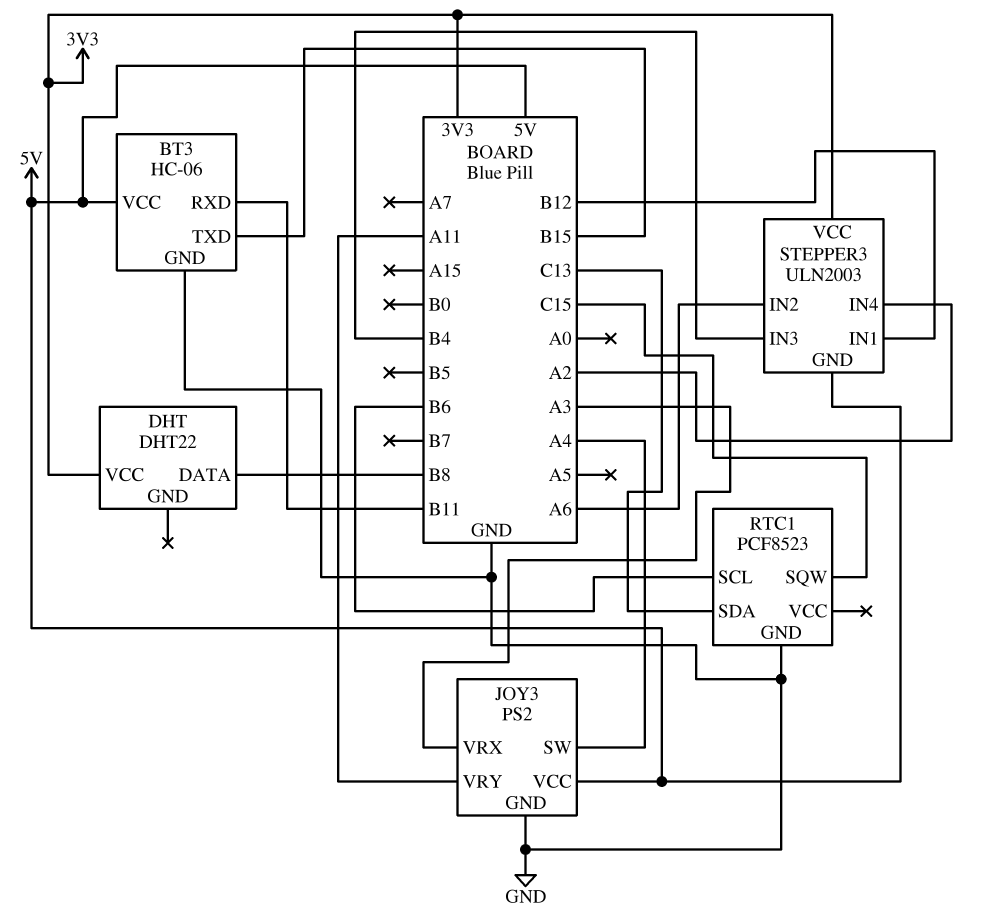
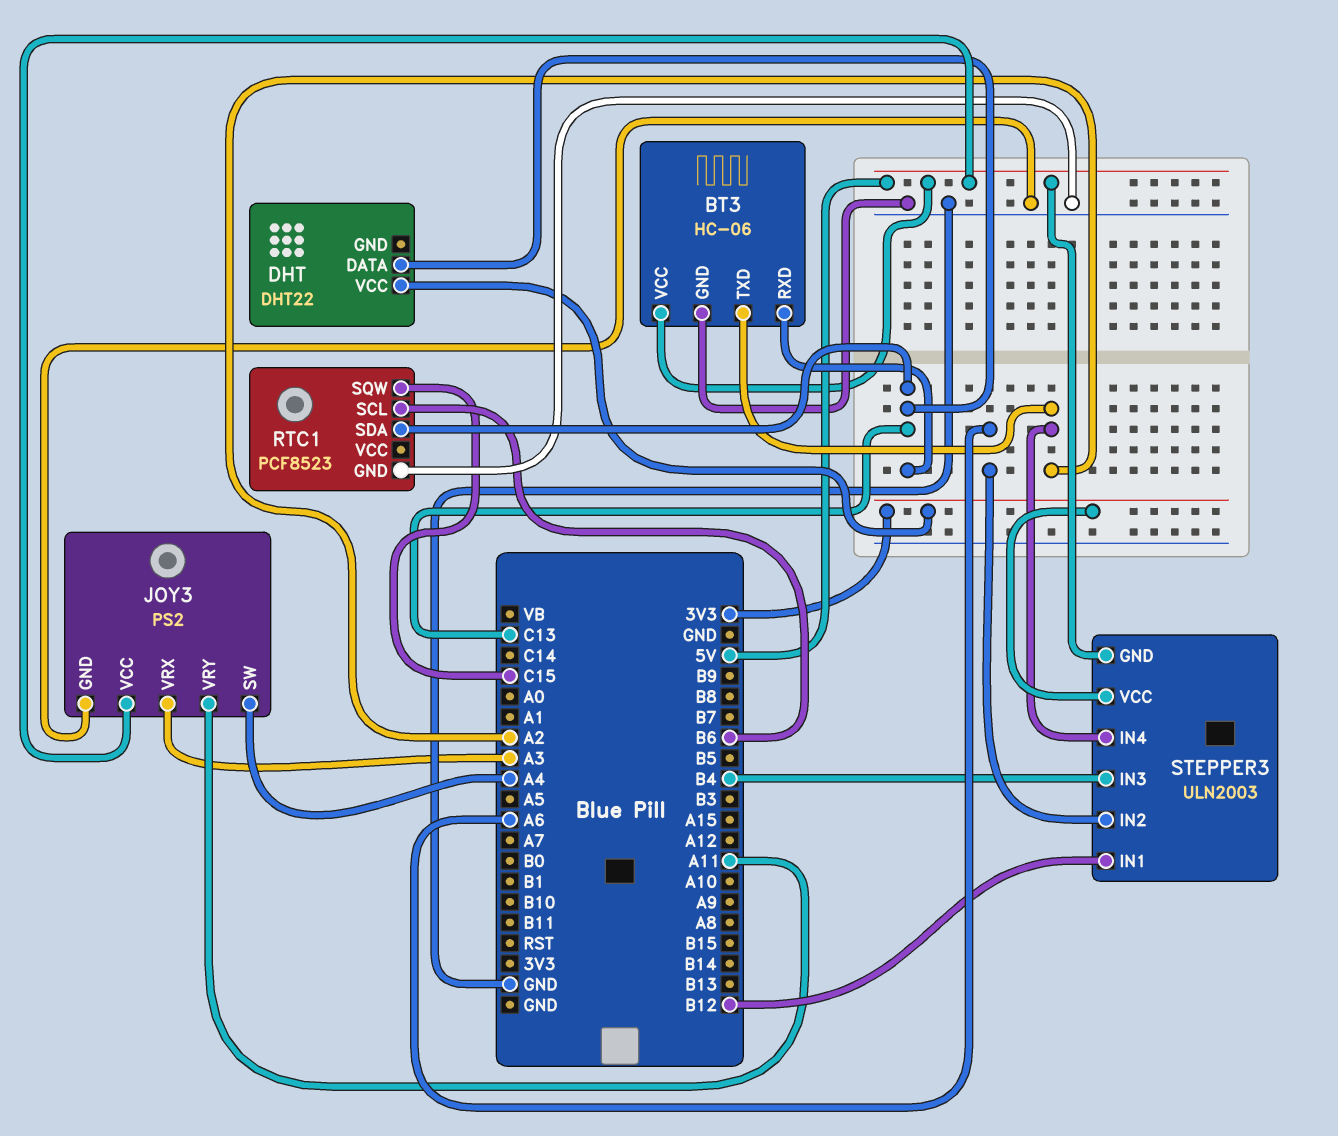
BT3 pin RXD: B11 -> C13
BT3 pin TXD: B15 -> A2
DHT pin DATA: B8 -> C13

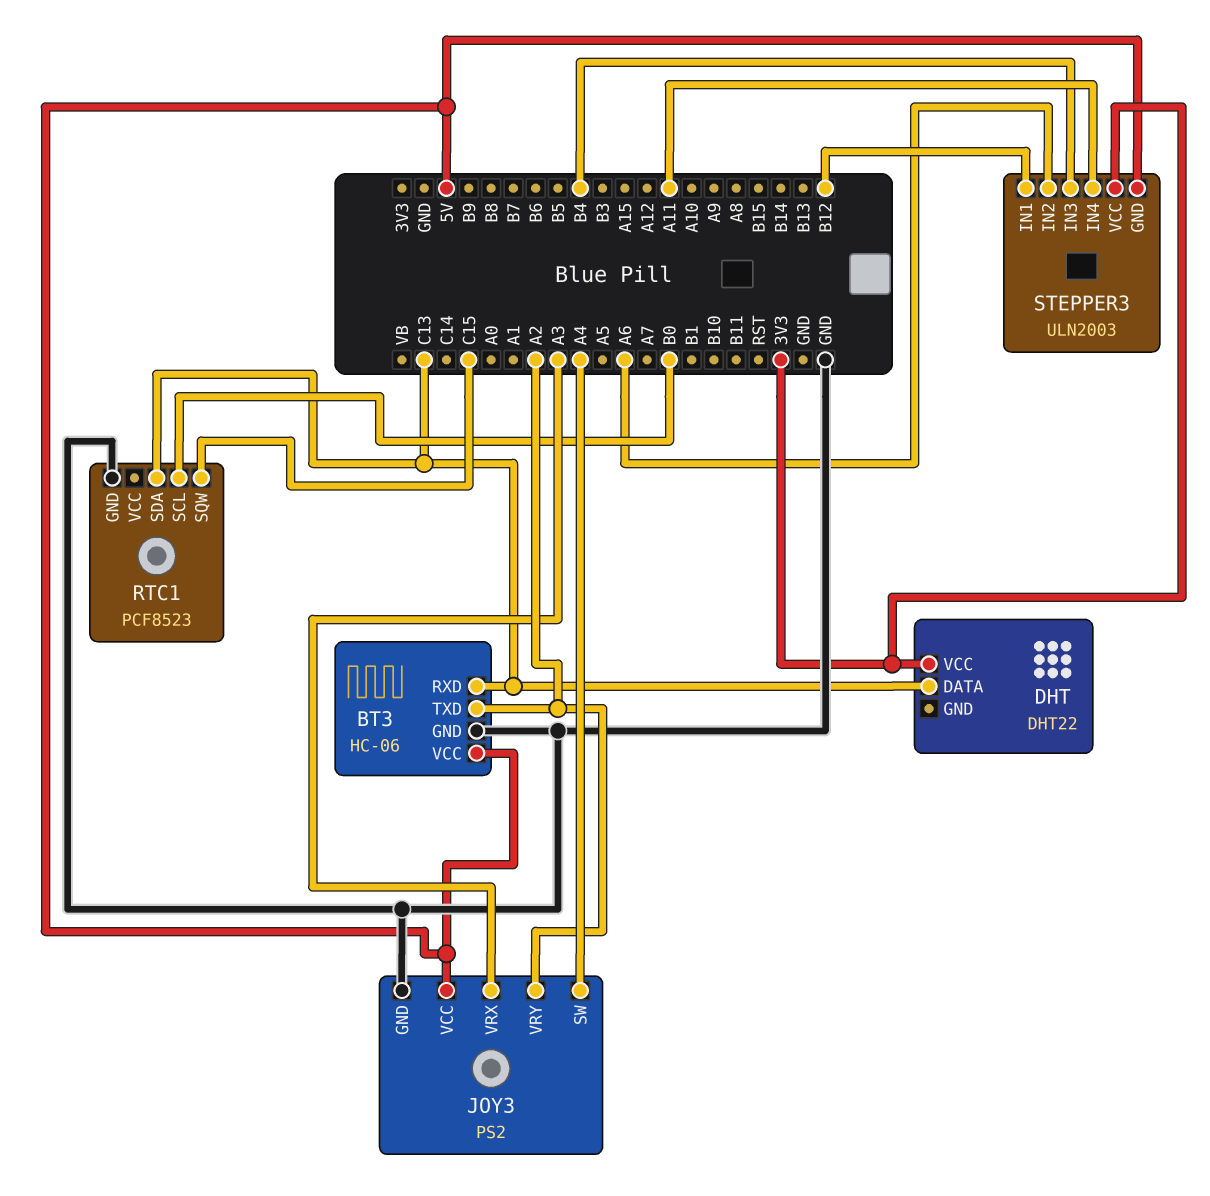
JOY3 pin VRY: A11 -> A2
RTC1 pin SCL: B6 -> B0
STEPPER3 pin IN4: A2 -> A11

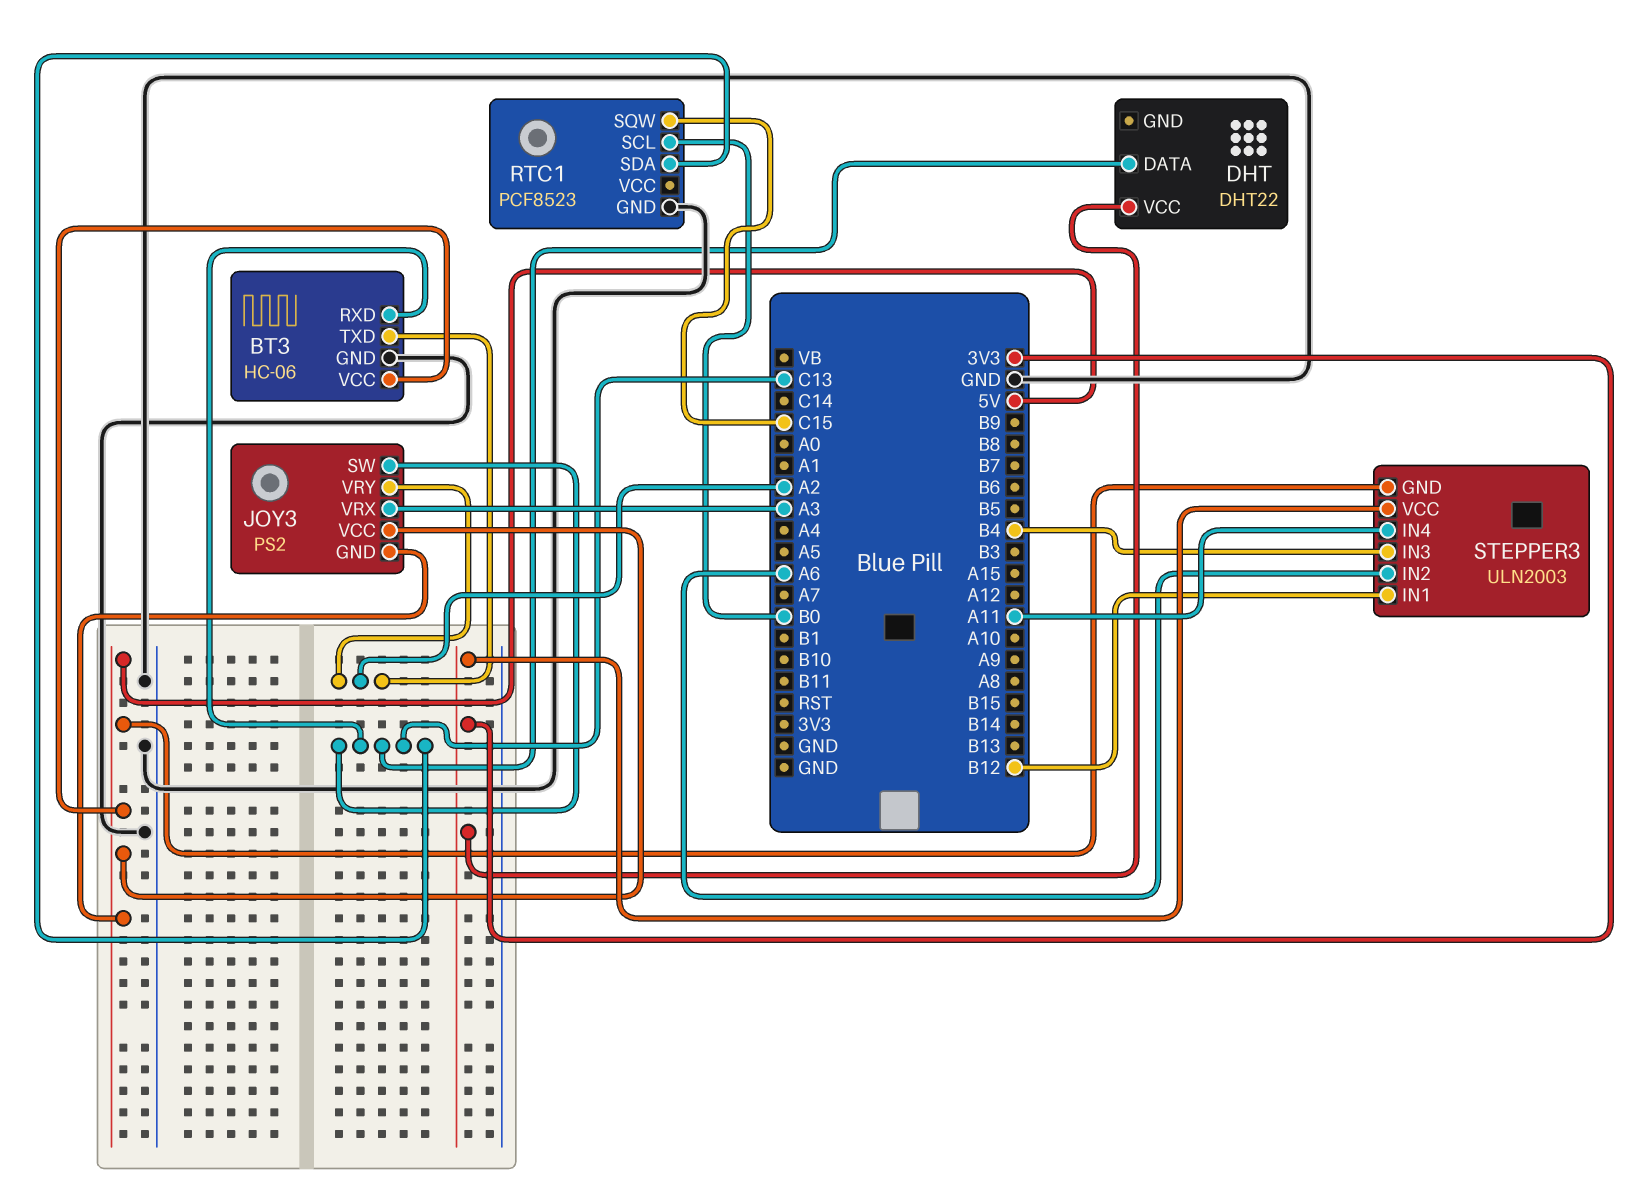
JOY3 pin GND: GND -> 5V
JOY3 pin SW: A4 -> C13

